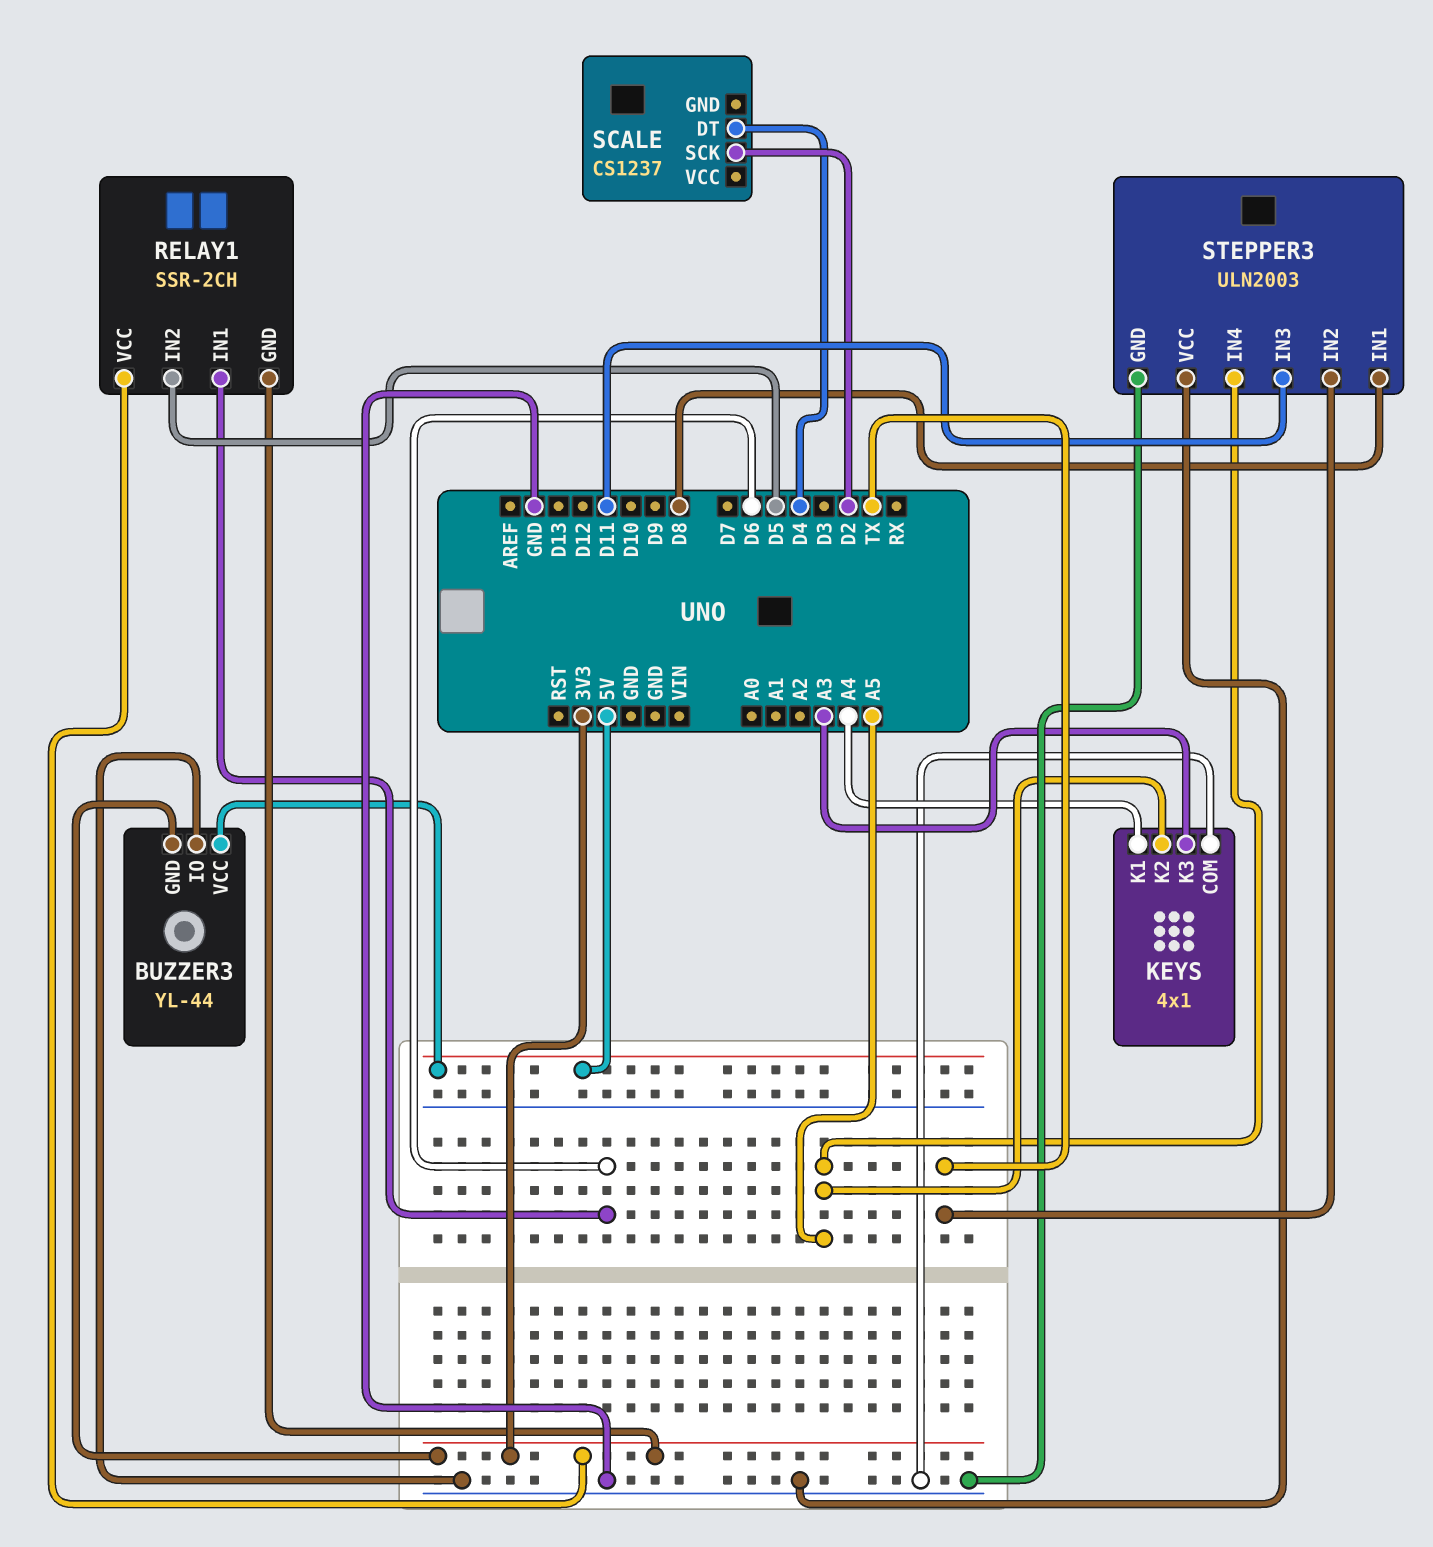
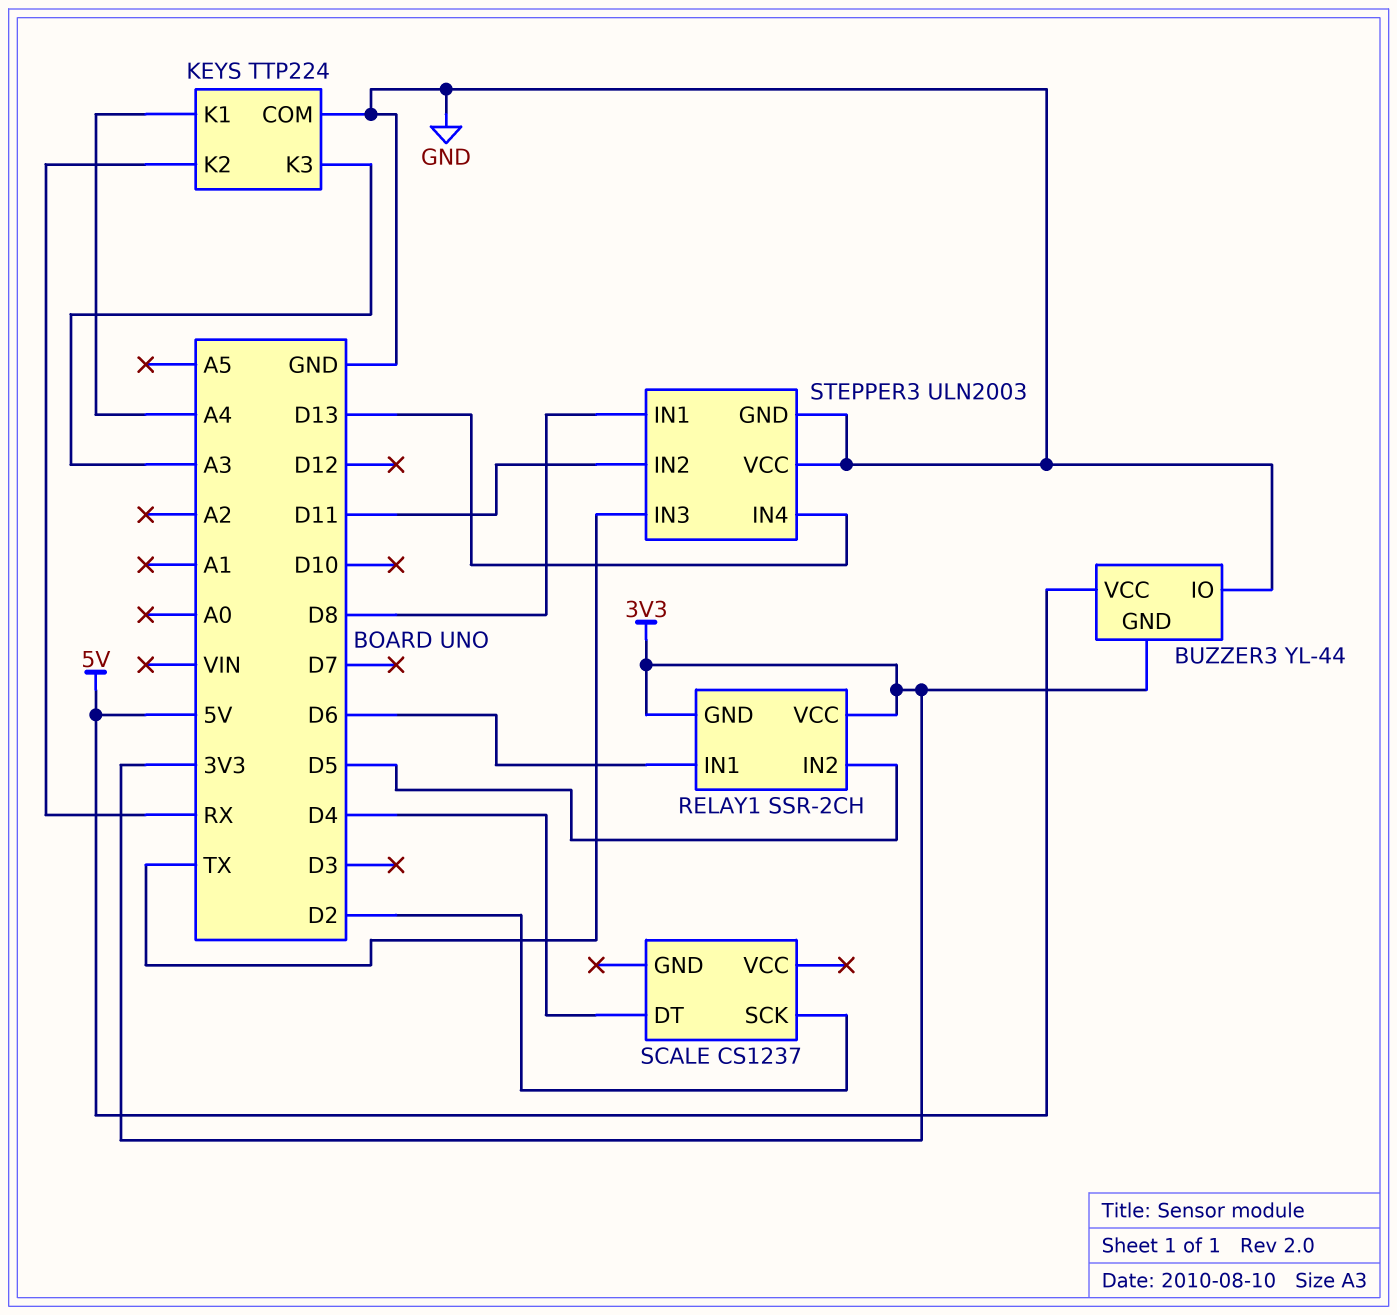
KEYS: 4x1 -> TTP224
KEYS pin K2: A5 -> RX
STEPPER3 pin IN2: TX -> D11
STEPPER3 pin IN3: D11 -> TX
STEPPER3 pin IN4: A5 -> D13

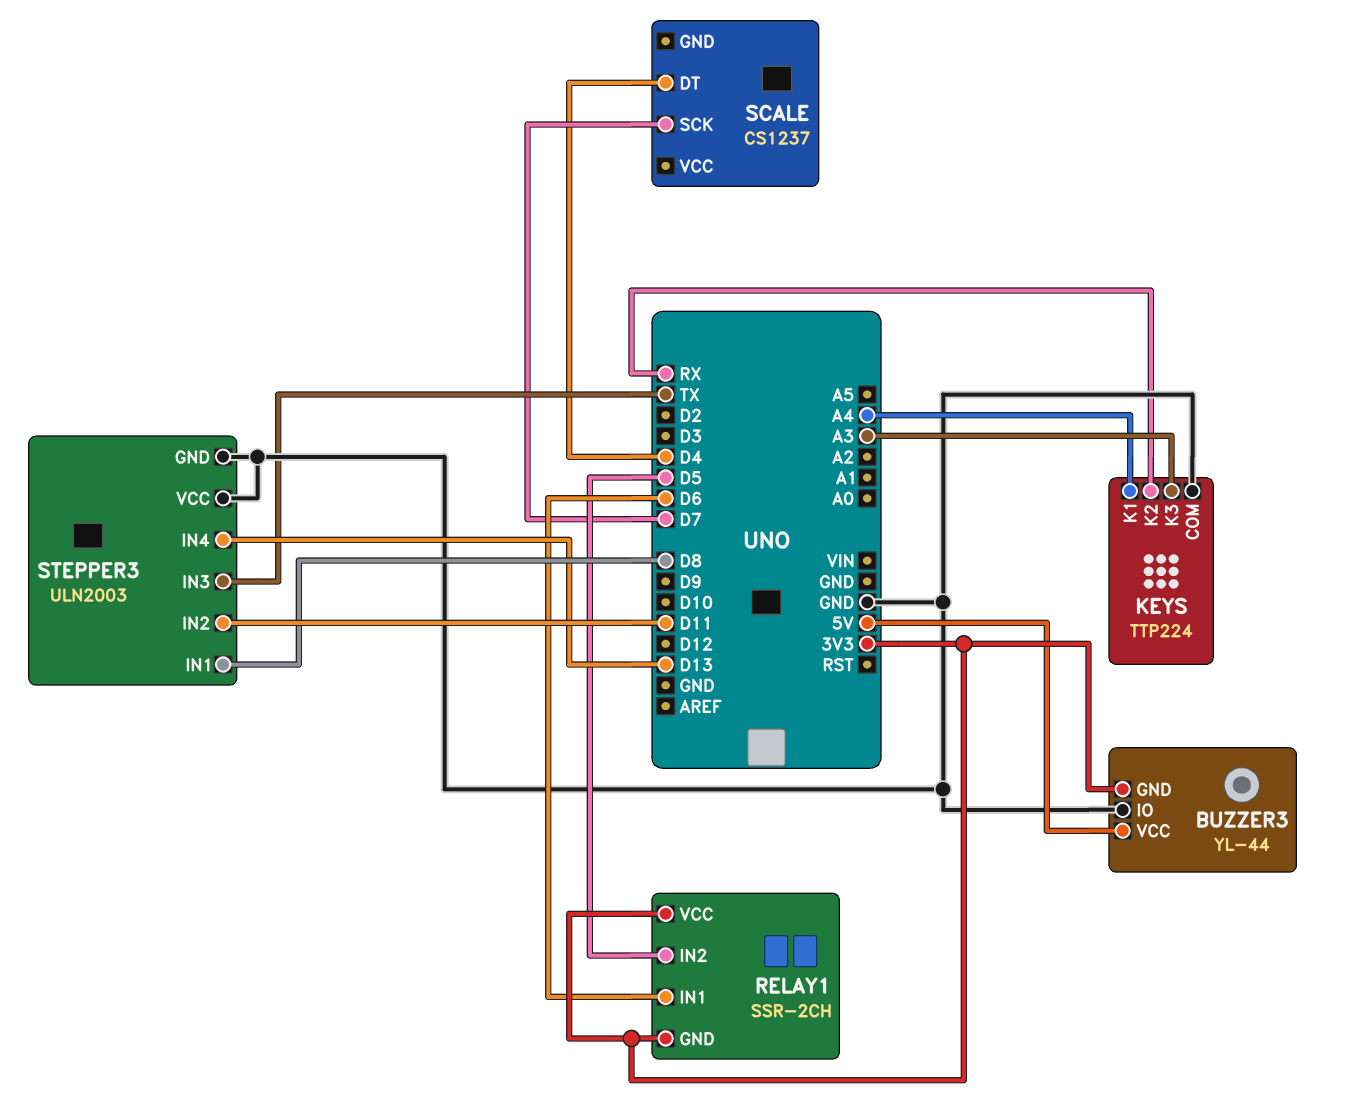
SCALE pin SCK: D2 -> D7

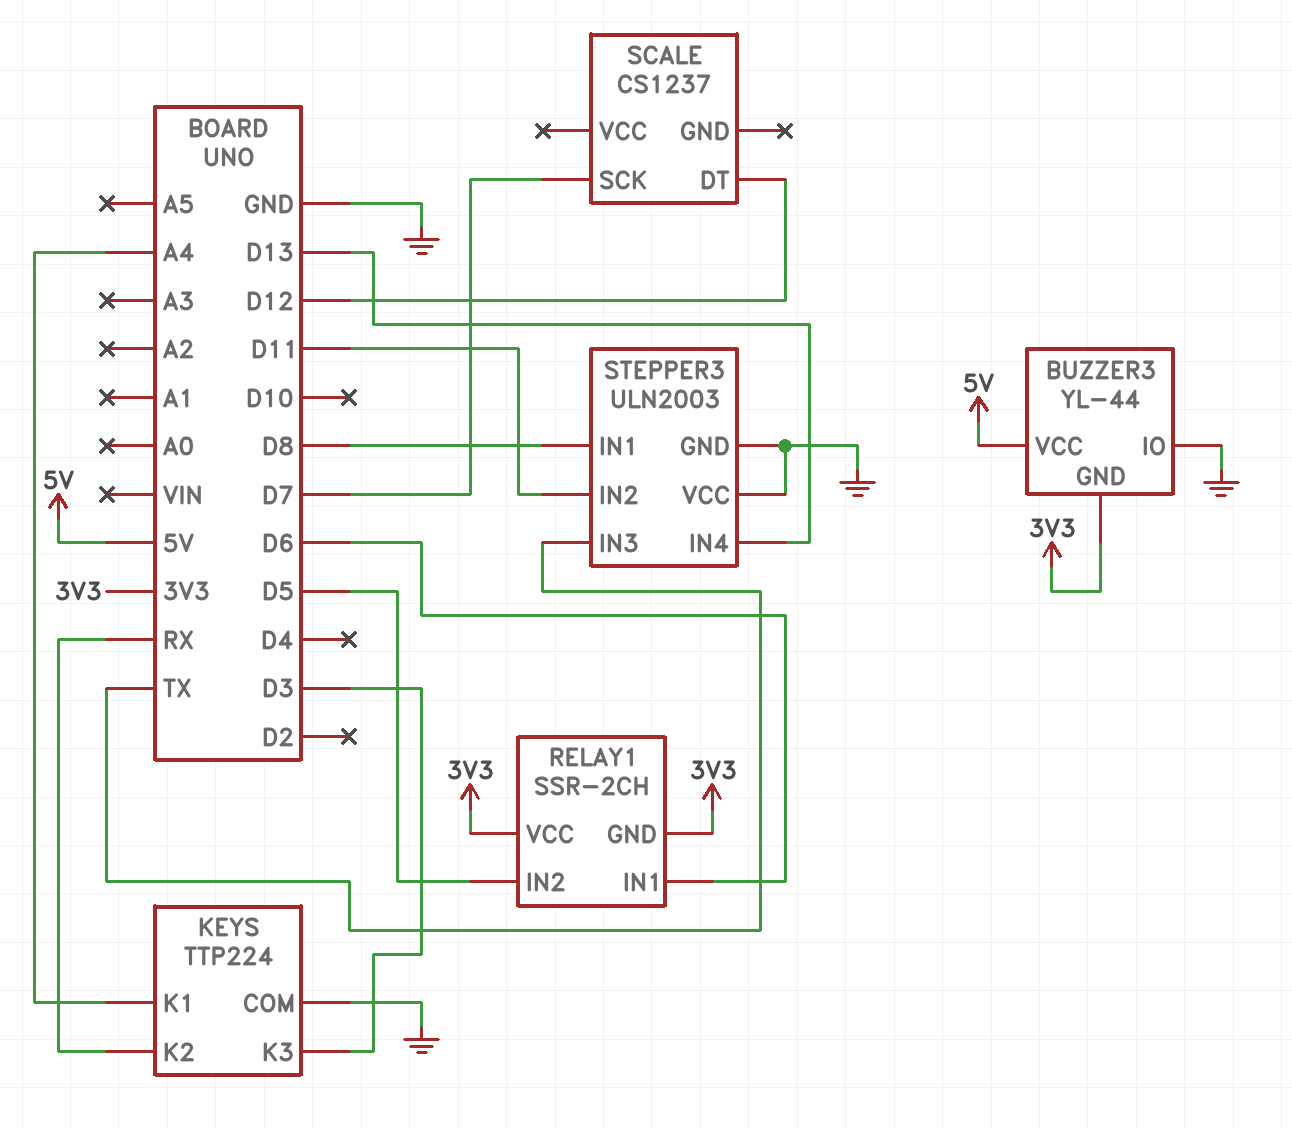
KEYS pin K3: A3 -> D3
SCALE pin DT: D4 -> D12

